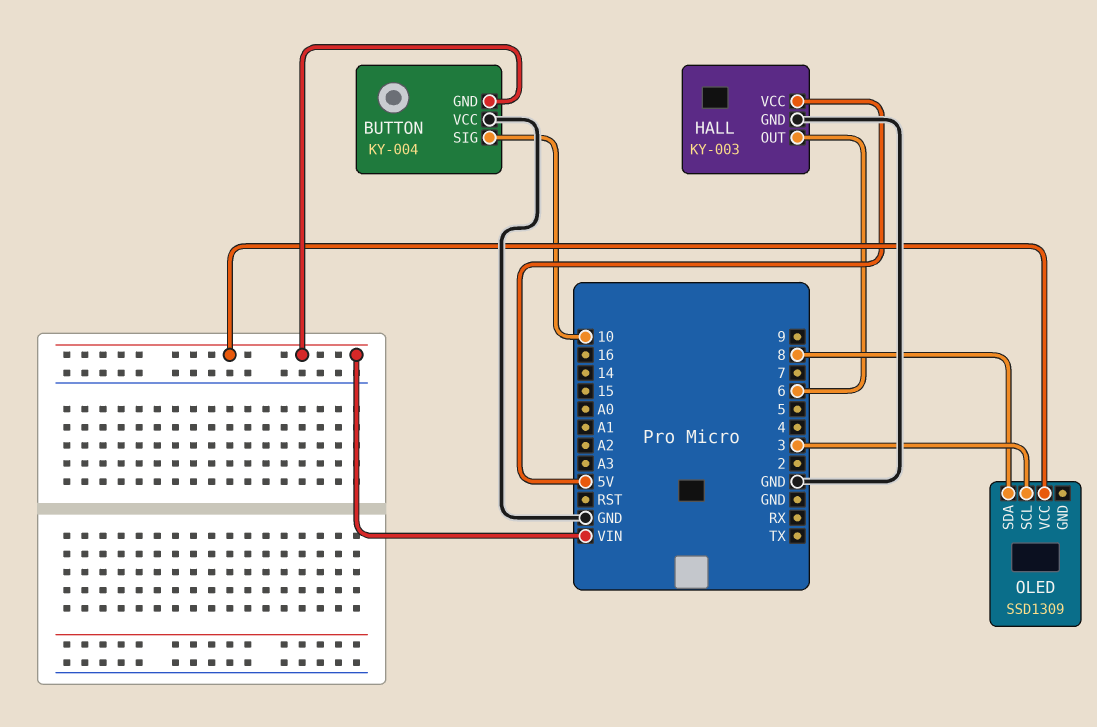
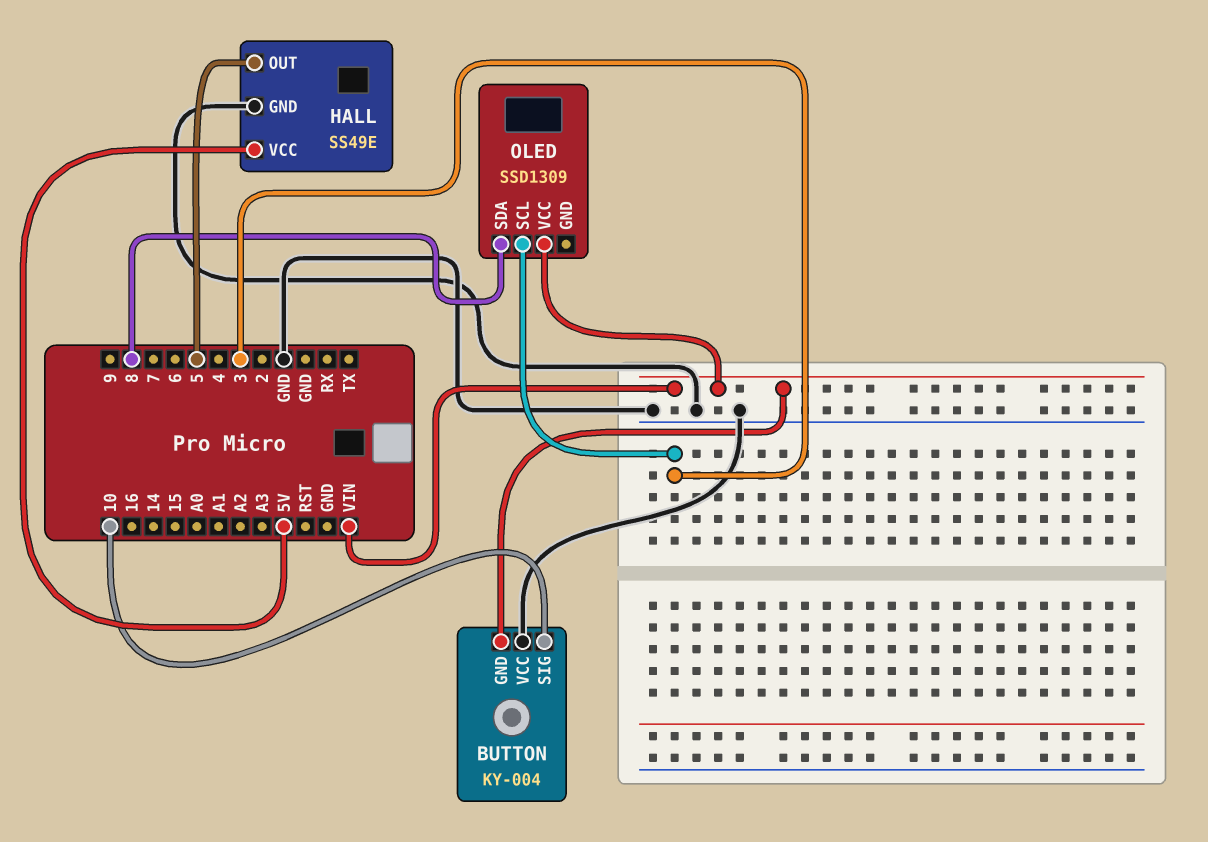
HALL: KY-003 -> SS49E
HALL pin OUT: 6 -> 5

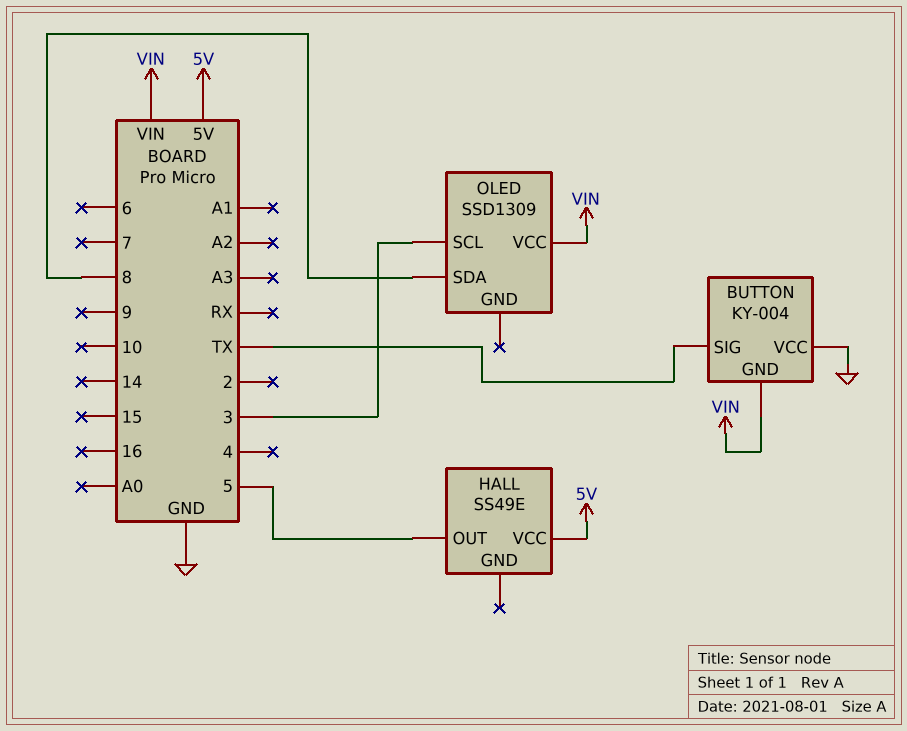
BUTTON pin SIG: 10 -> TX
HALL pin GND: GND -> none

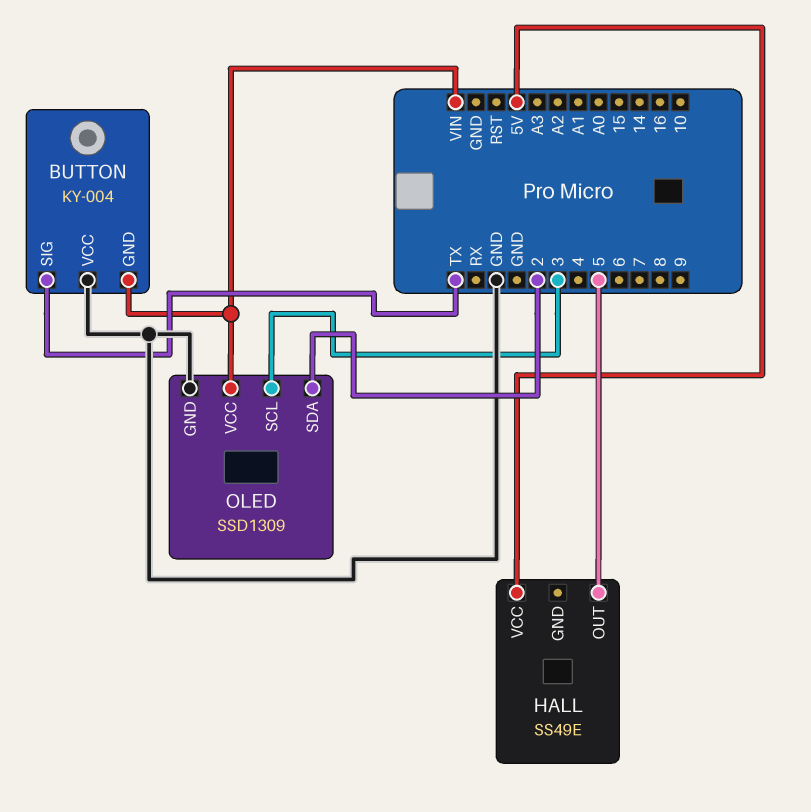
OLED pin GND: none -> GND
OLED pin SDA: 8 -> 2

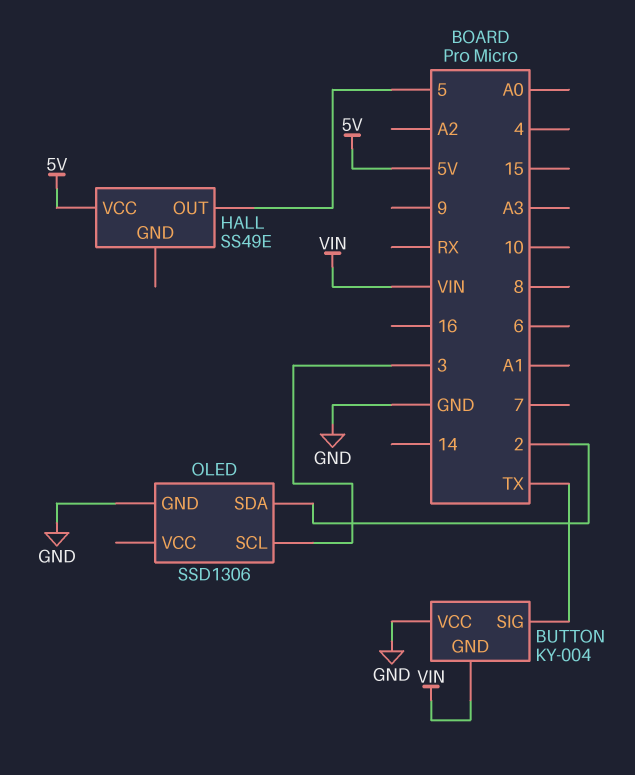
OLED: SSD1309 -> SSD1306
OLED pin VCC: VIN -> none

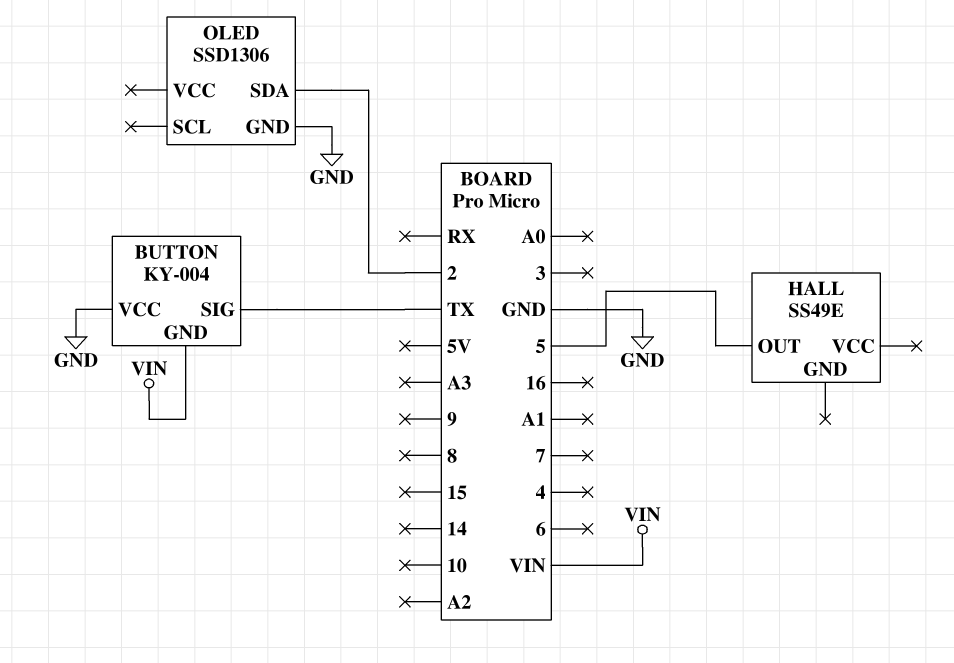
HALL pin VCC: 5V -> none
OLED pin SCL: 3 -> none

